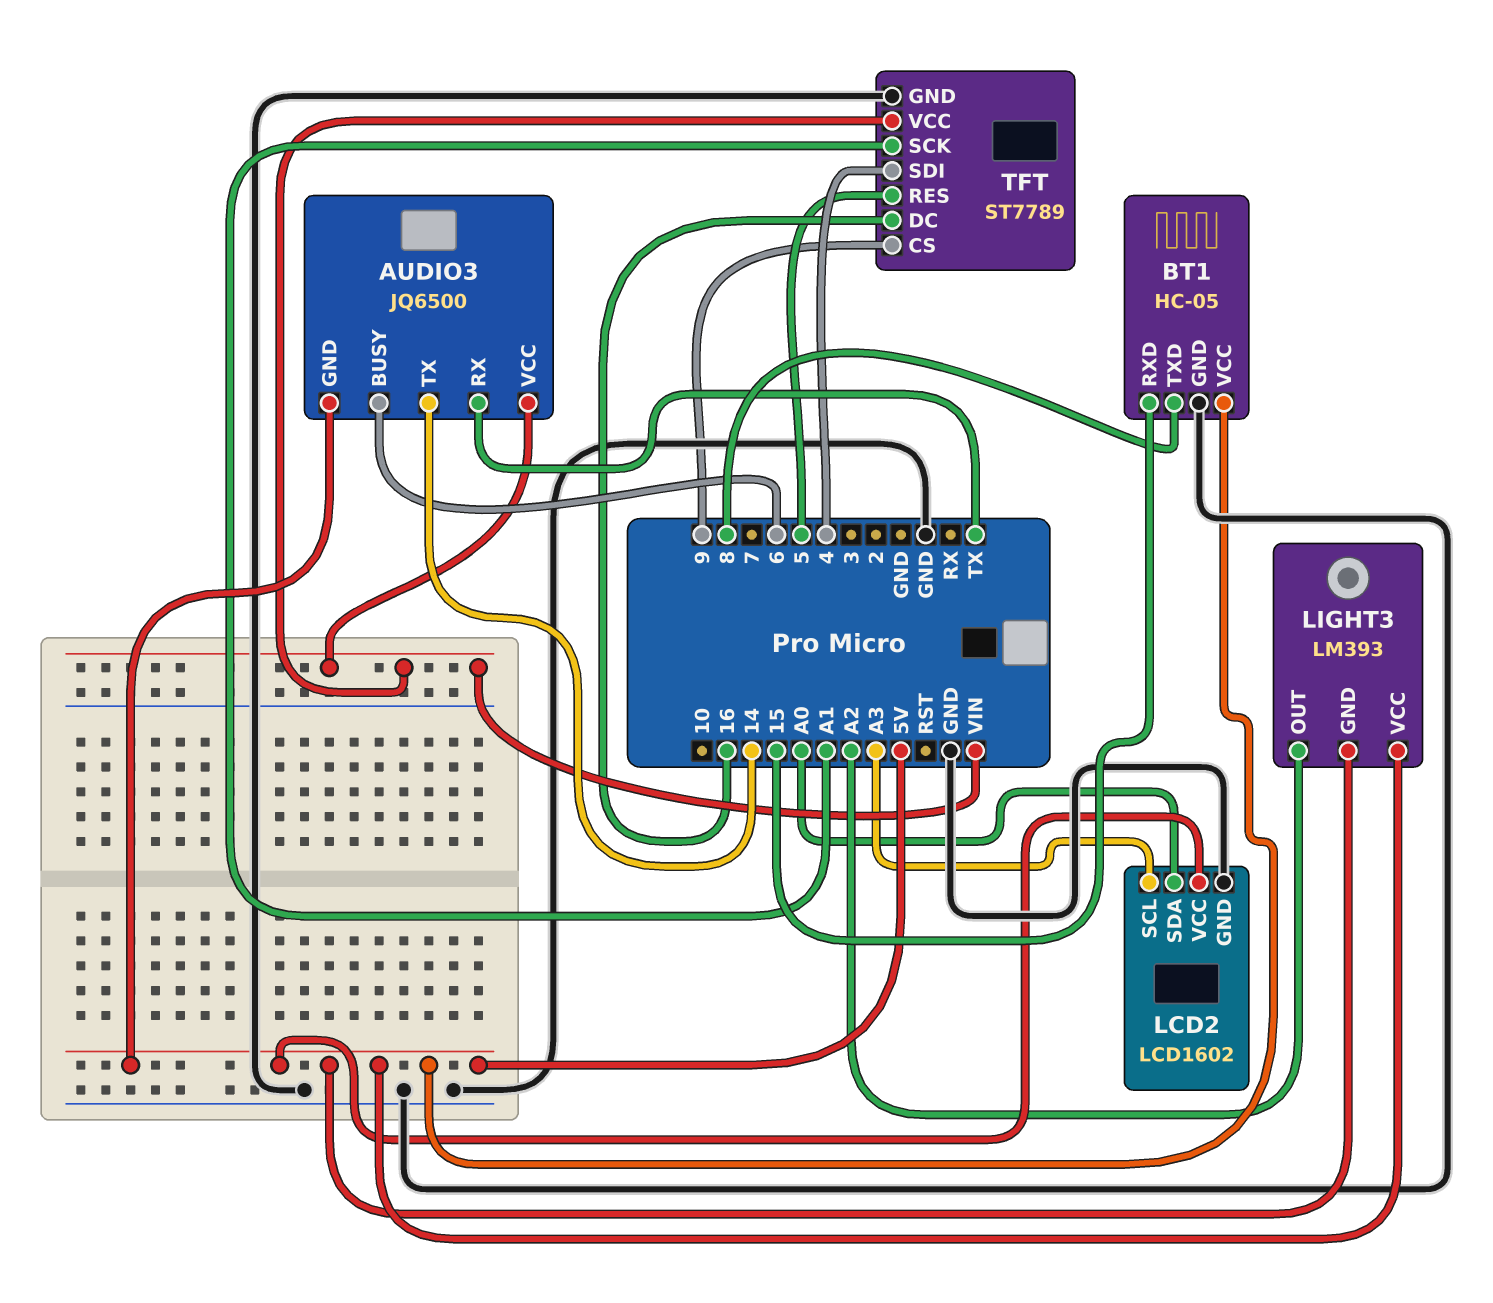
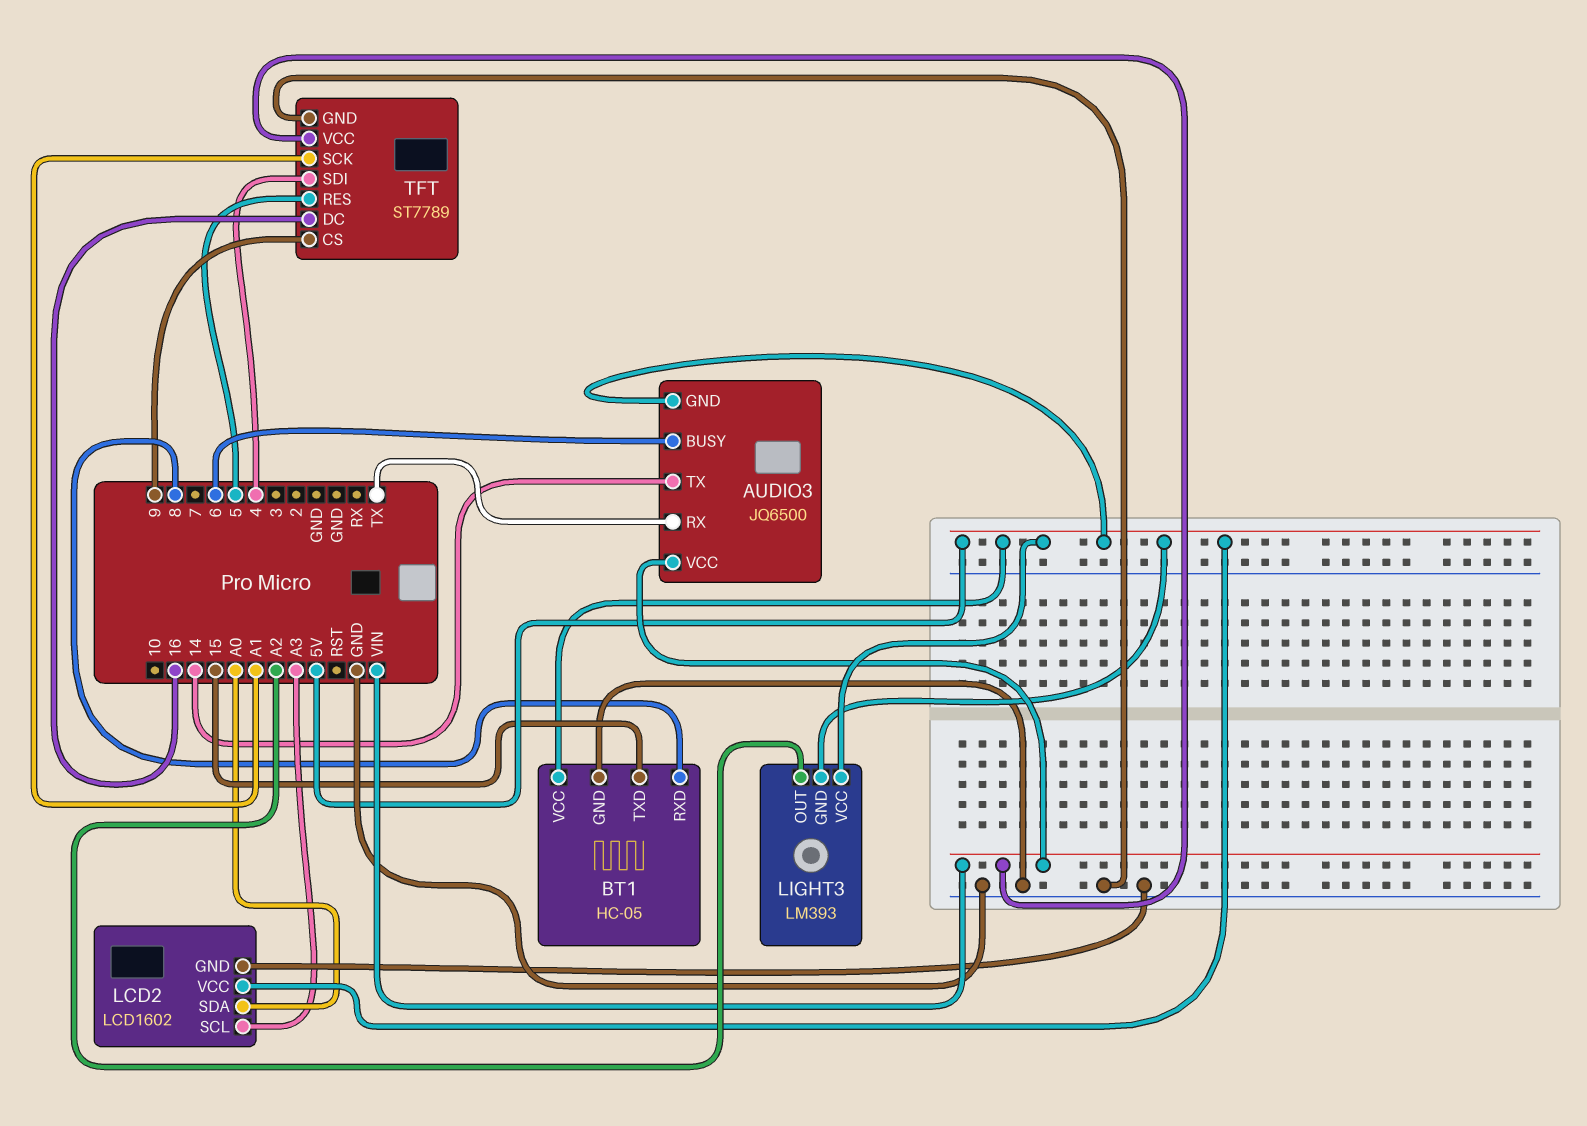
BT1 pin RXD: 15 -> 8
BT1 pin TXD: 8 -> 15

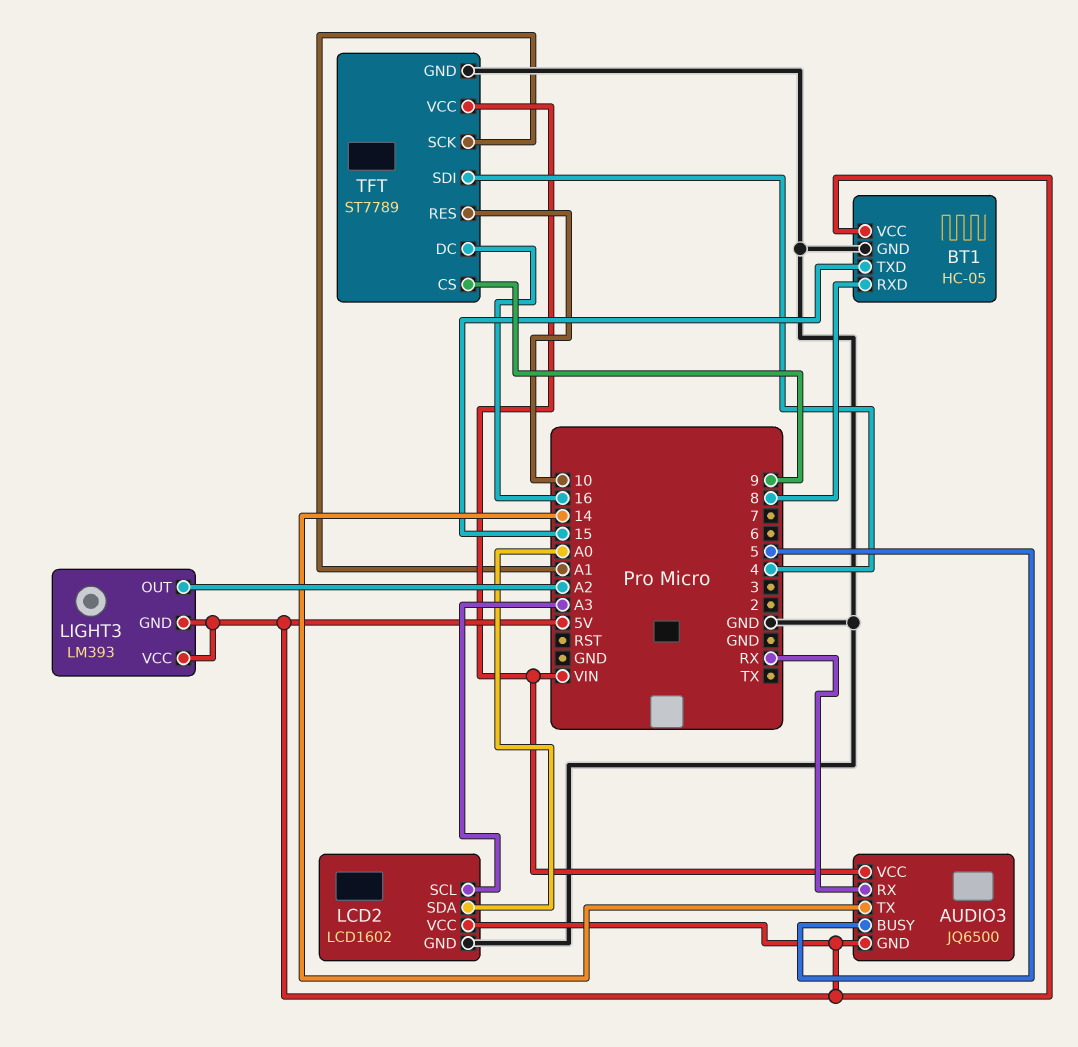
AUDIO3 pin BUSY: 6 -> 5
AUDIO3 pin RX: TX -> RX
TFT pin RES: 5 -> 10

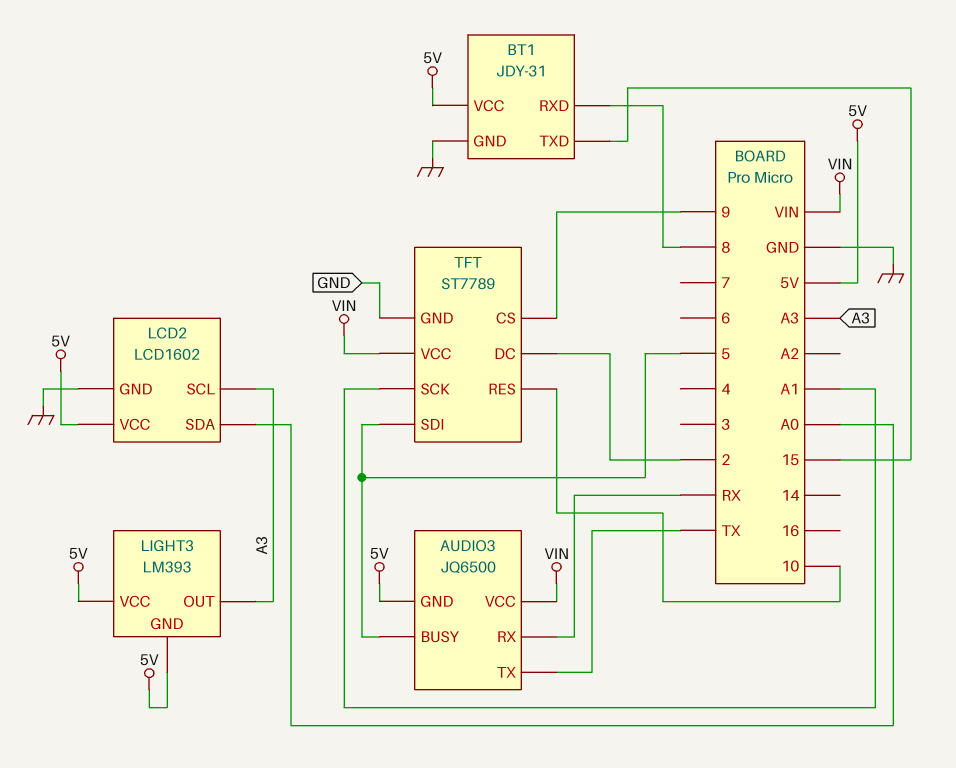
AUDIO3 pin TX: 14 -> TX
BT1: HC-05 -> JDY-31
LIGHT3 pin OUT: A2 -> A3
TFT pin DC: 16 -> 2
TFT pin SDI: 4 -> 5

